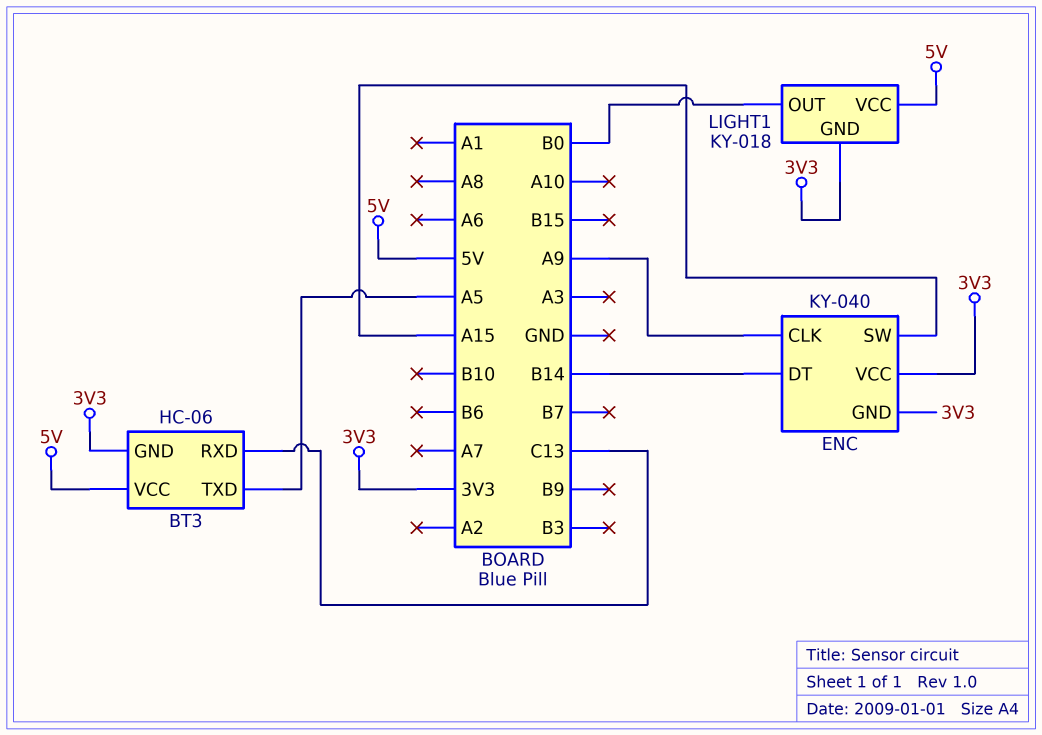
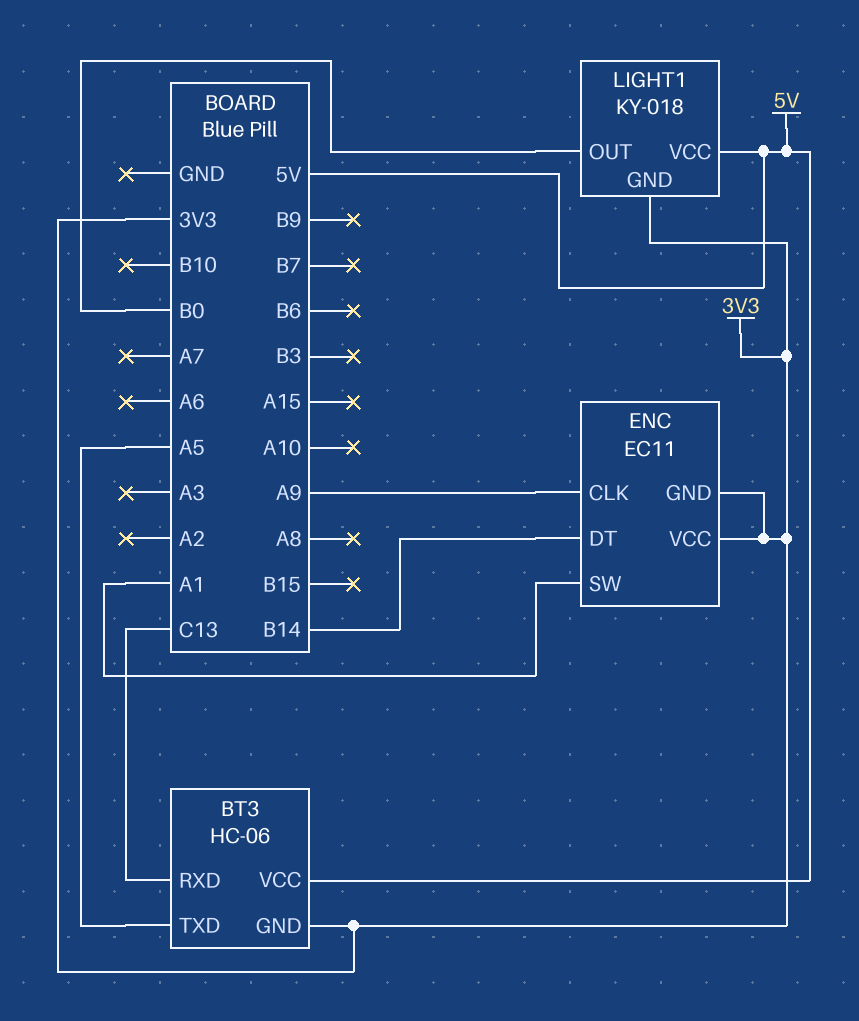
ENC: KY-040 -> EC11
ENC pin SW: A15 -> A1

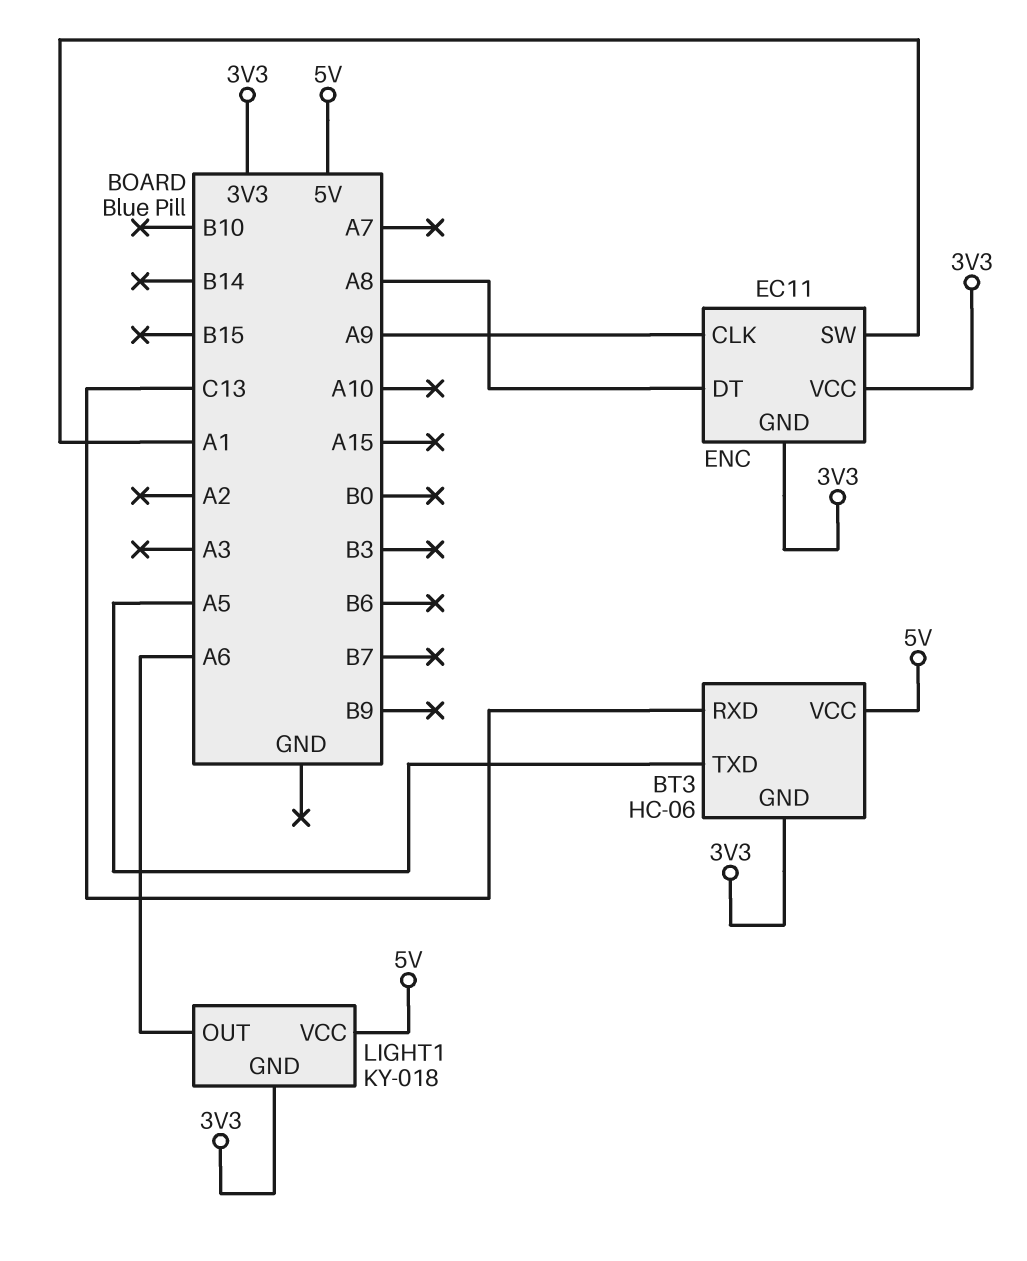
ENC pin DT: B14 -> A8
LIGHT1 pin OUT: B0 -> A6

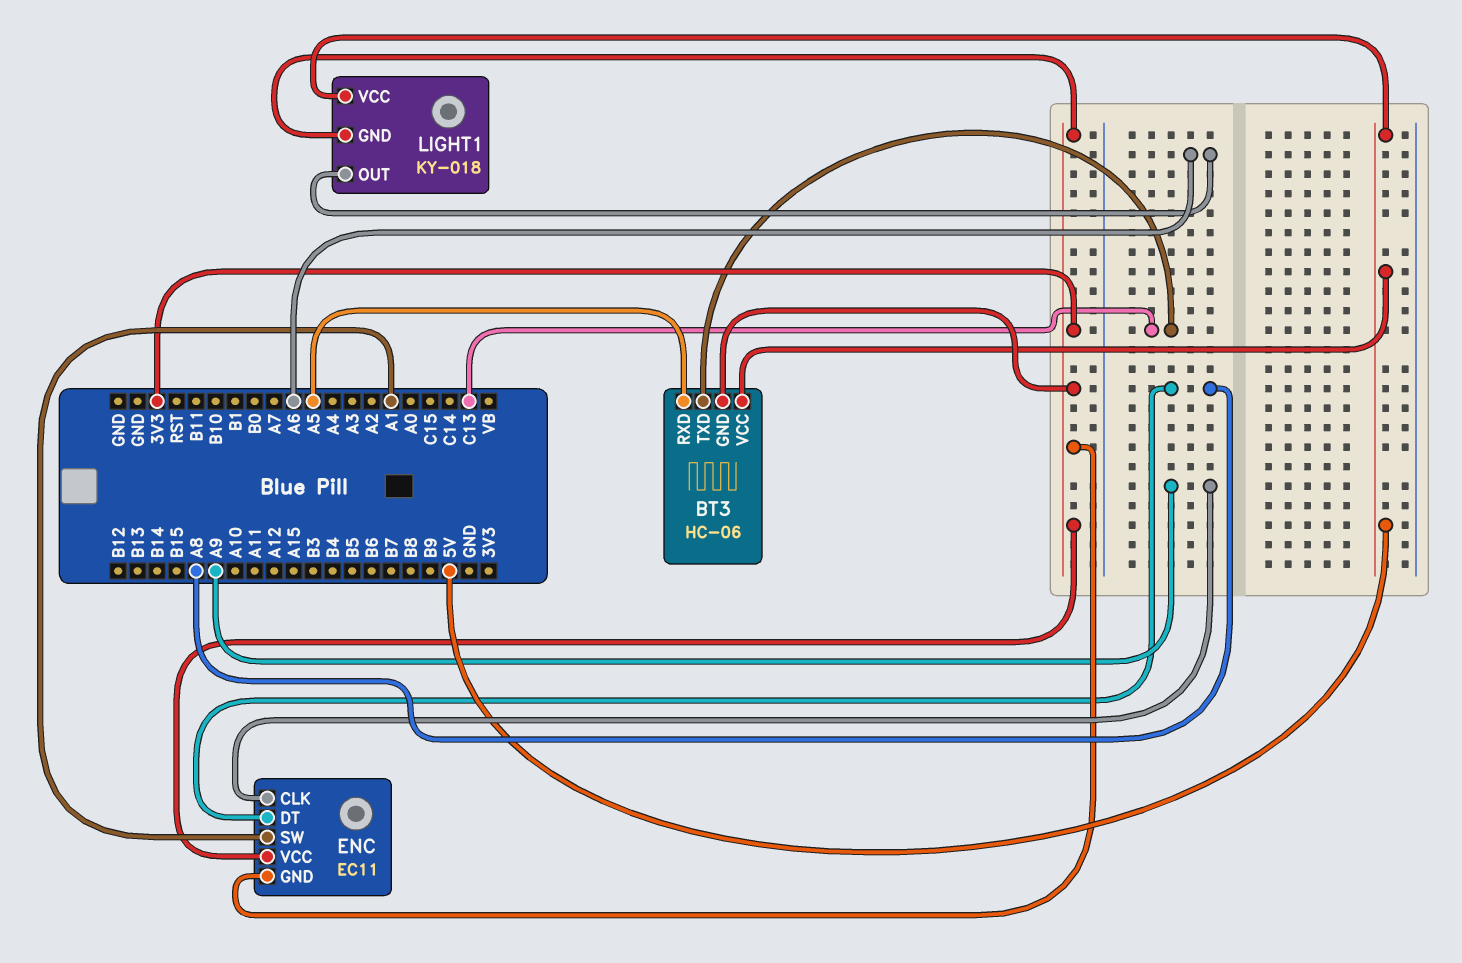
BT3 pin RXD: C13 -> A5
BT3 pin TXD: A5 -> C13

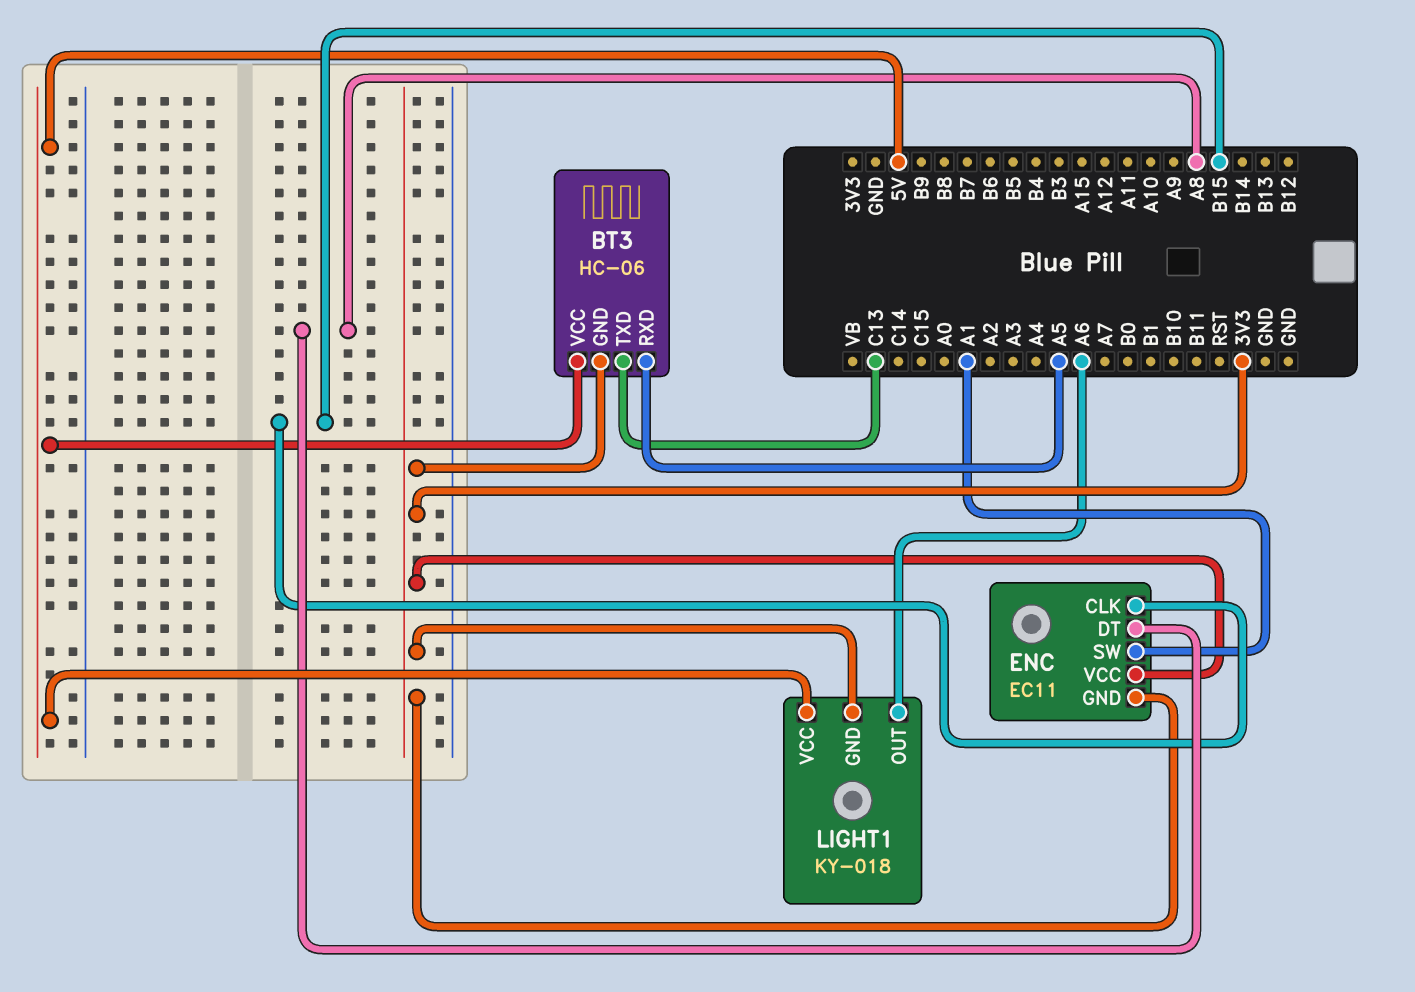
ENC pin CLK: A9 -> B15

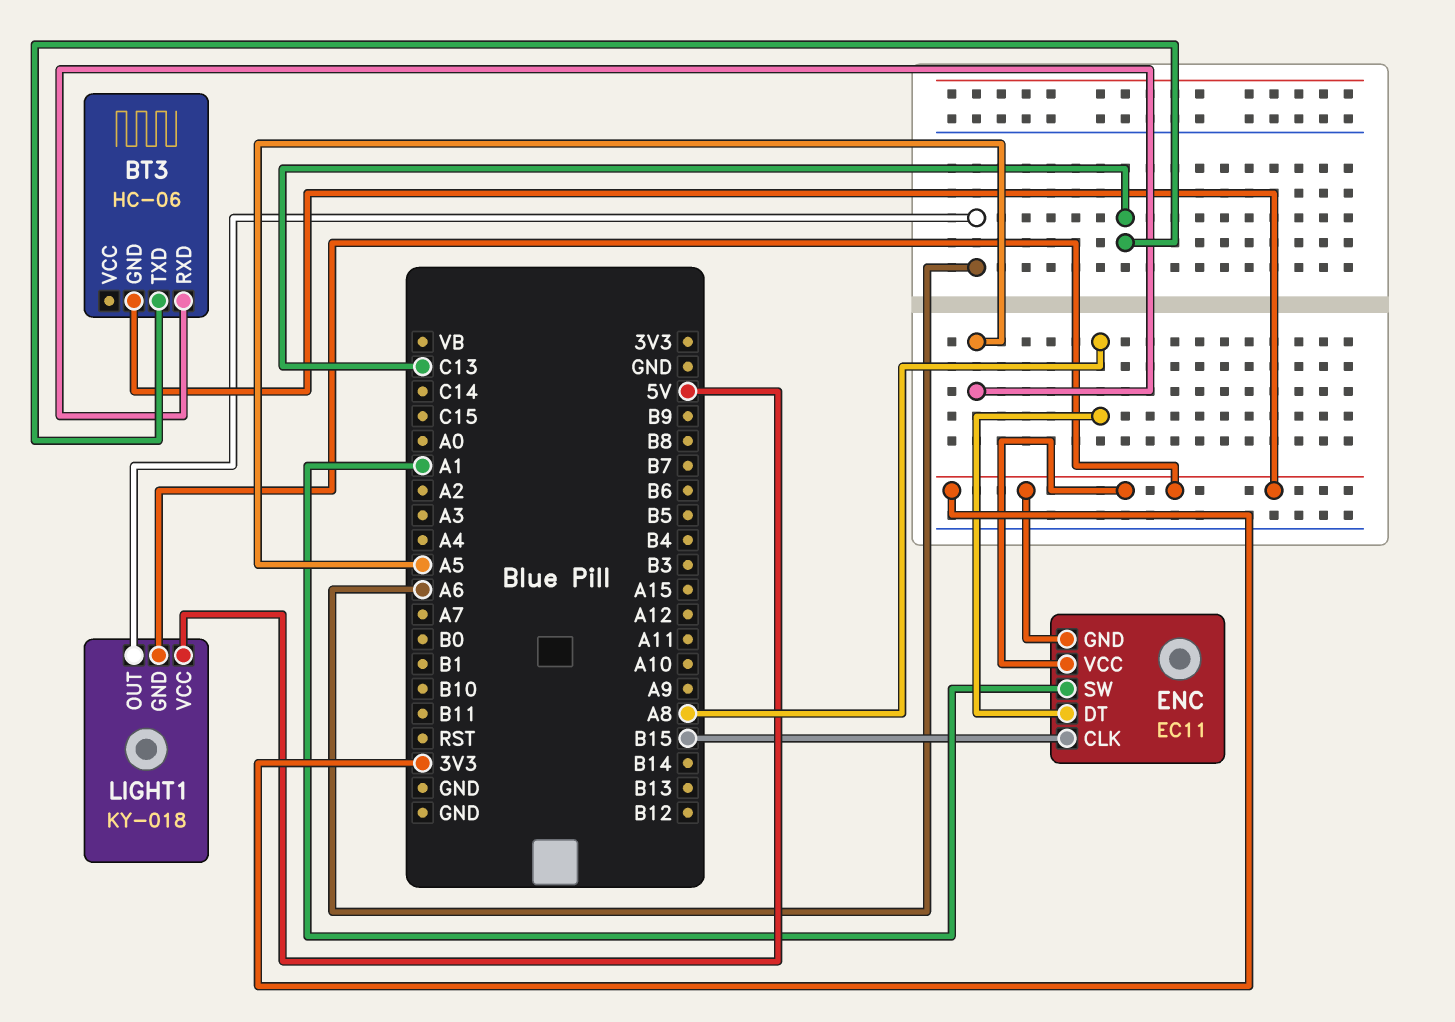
BT3 pin VCC: 5V -> none

